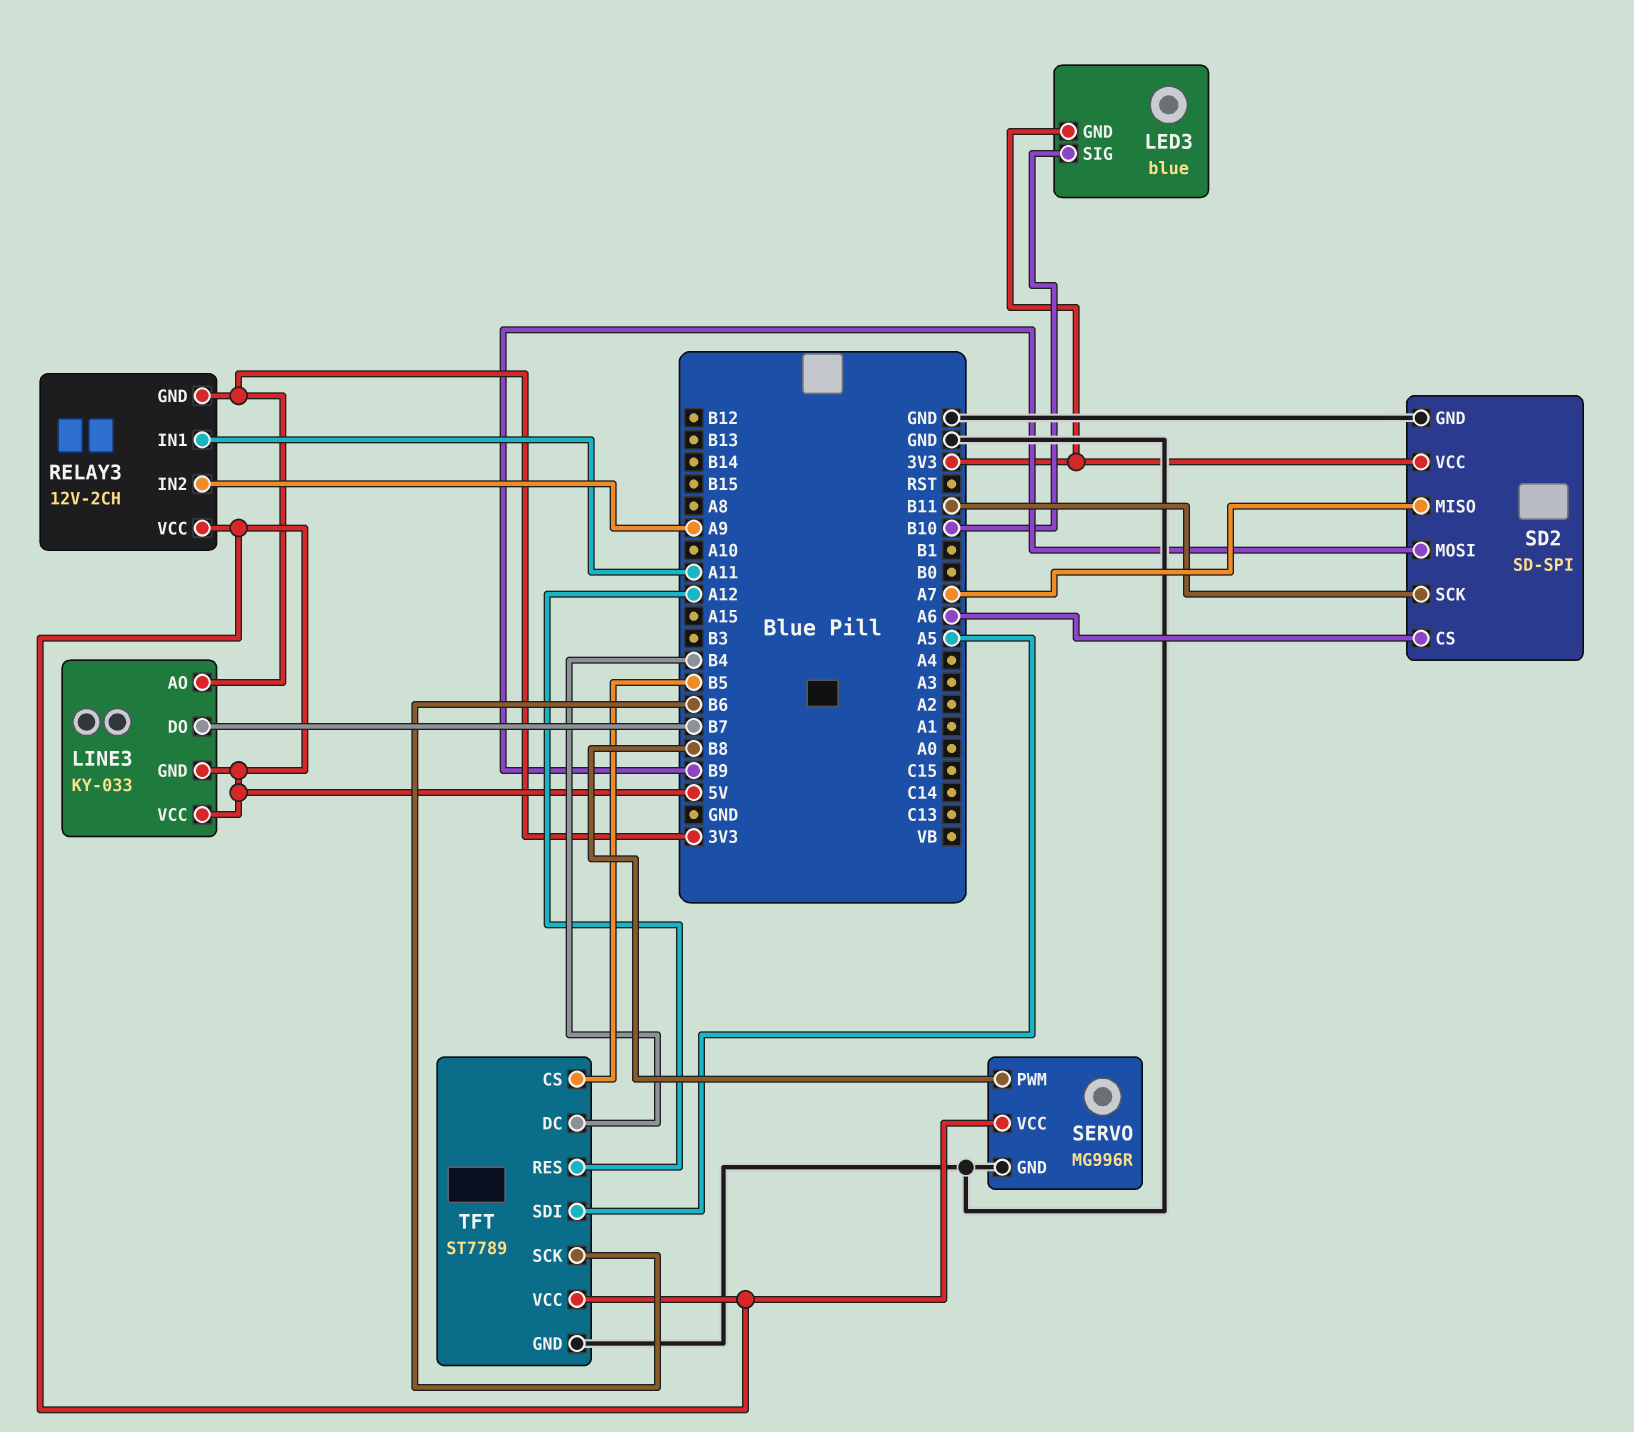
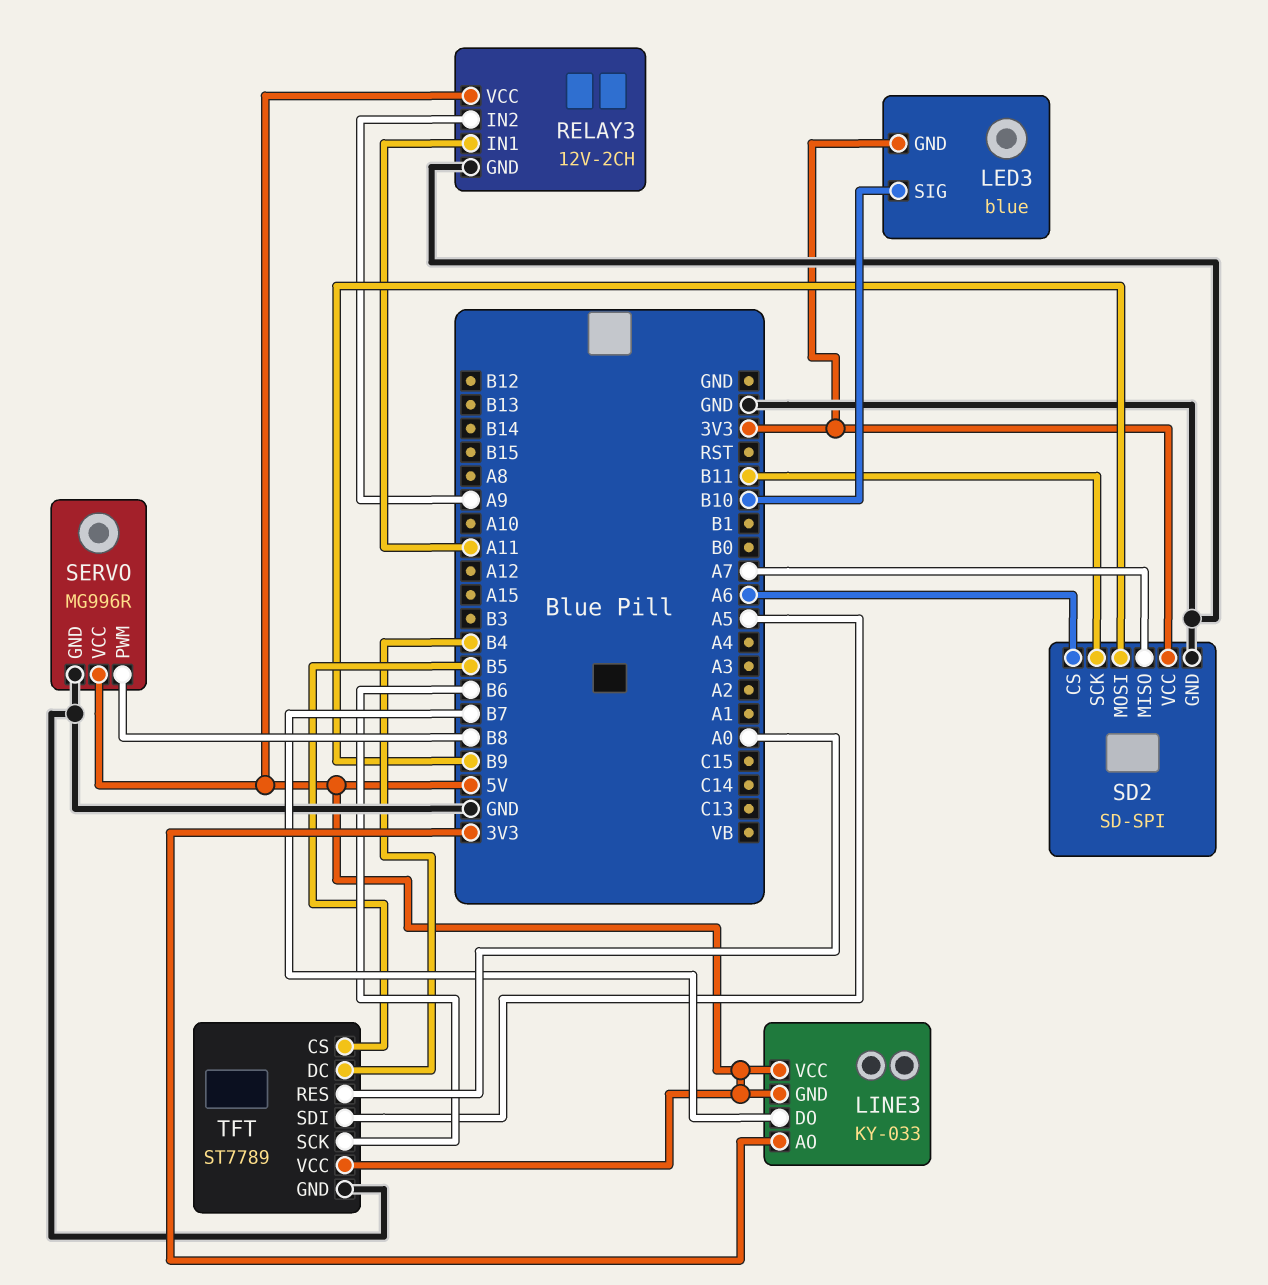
RELAY3 pin GND: 3V3 -> GND
TFT pin RES: A12 -> A0

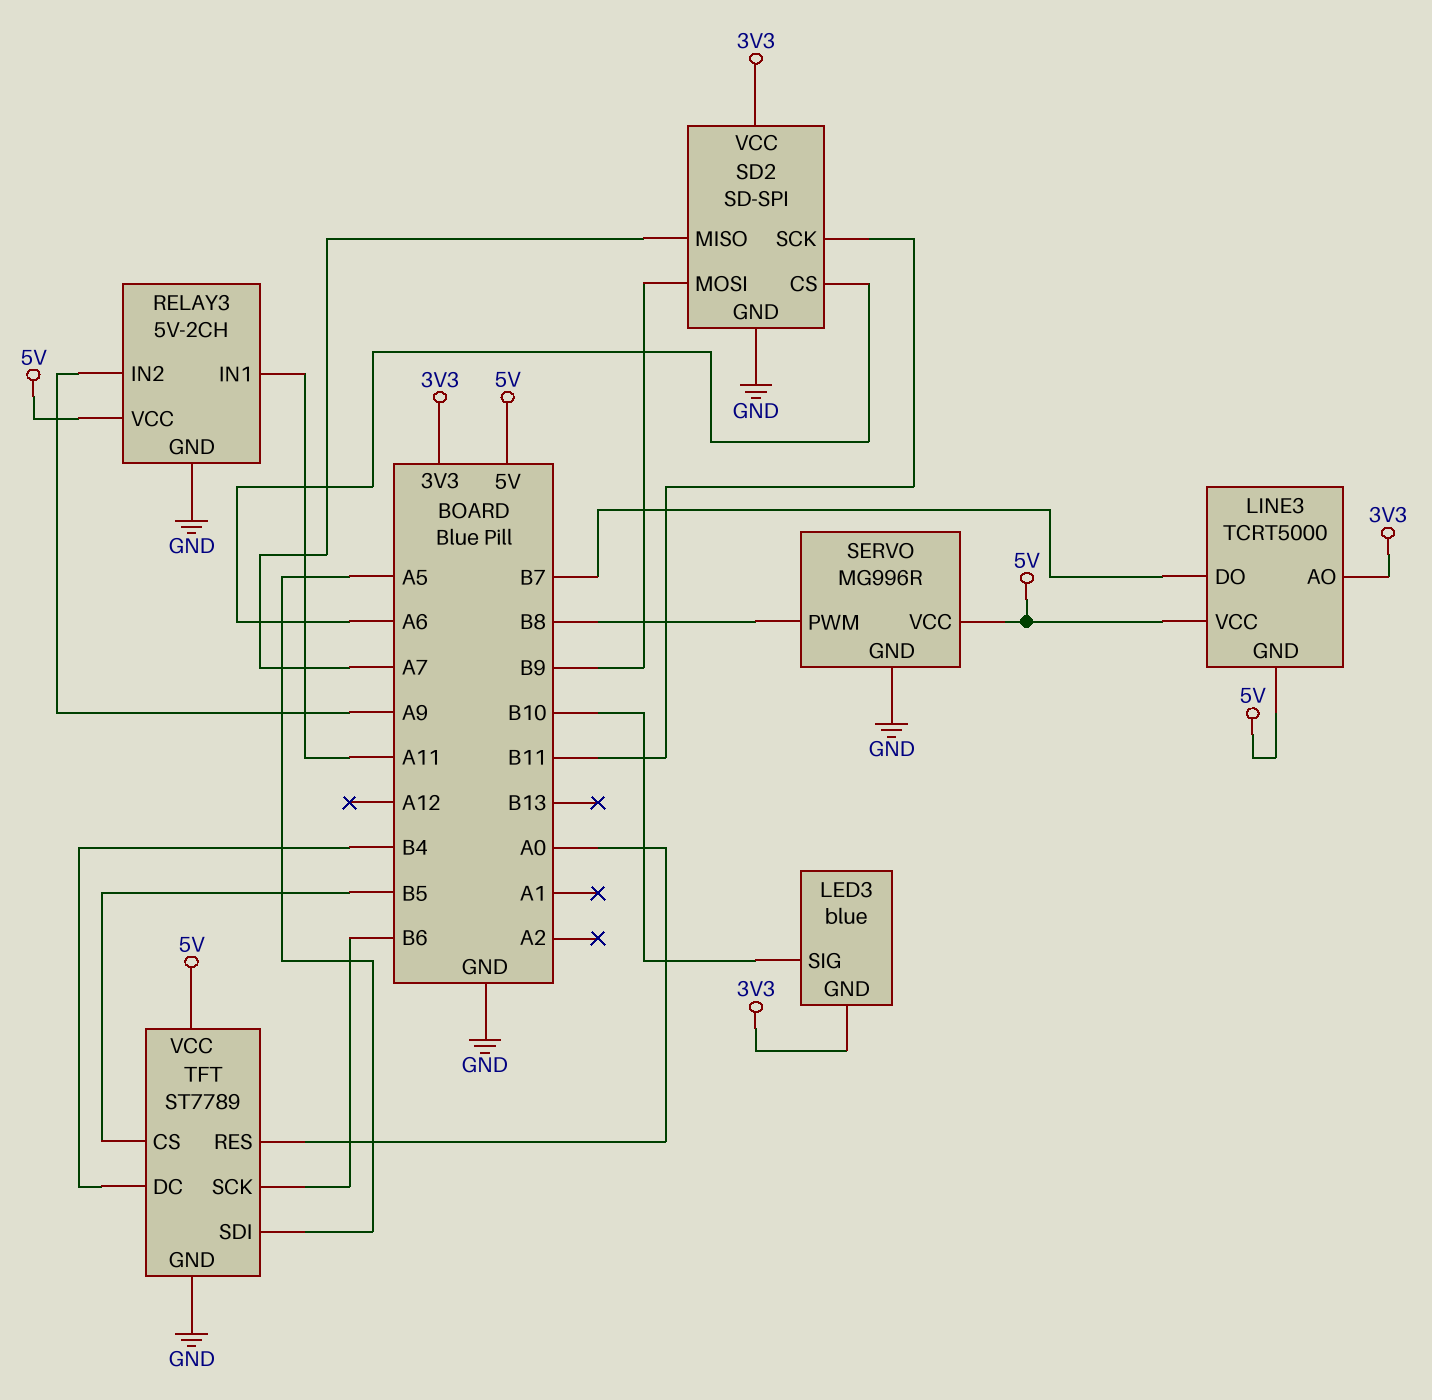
LINE3: KY-033 -> TCRT5000
RELAY3: 12V-2CH -> 5V-2CH

